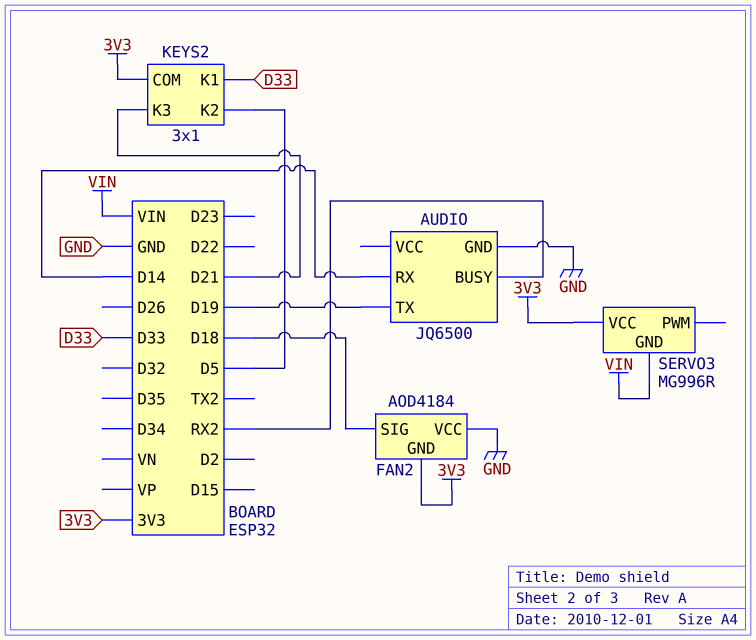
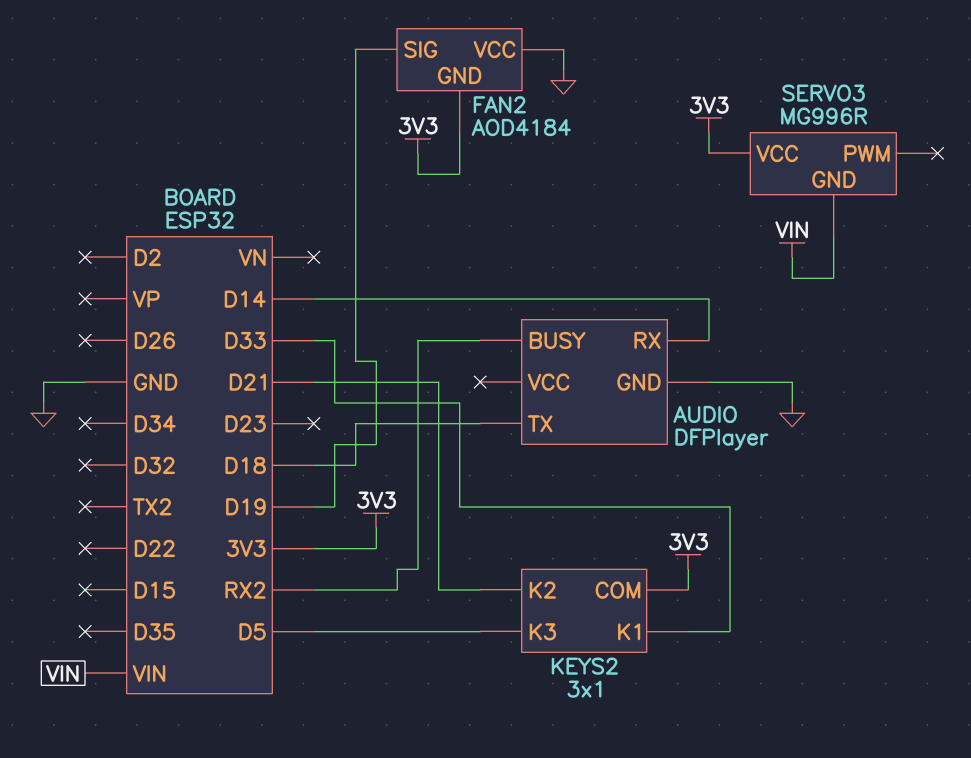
AUDIO: JQ6500 -> DFPlayer
AUDIO pin TX: D19 -> D18
FAN2 pin SIG: D18 -> D19
KEYS2 pin K2: D5 -> D21
KEYS2 pin K3: D21 -> D5

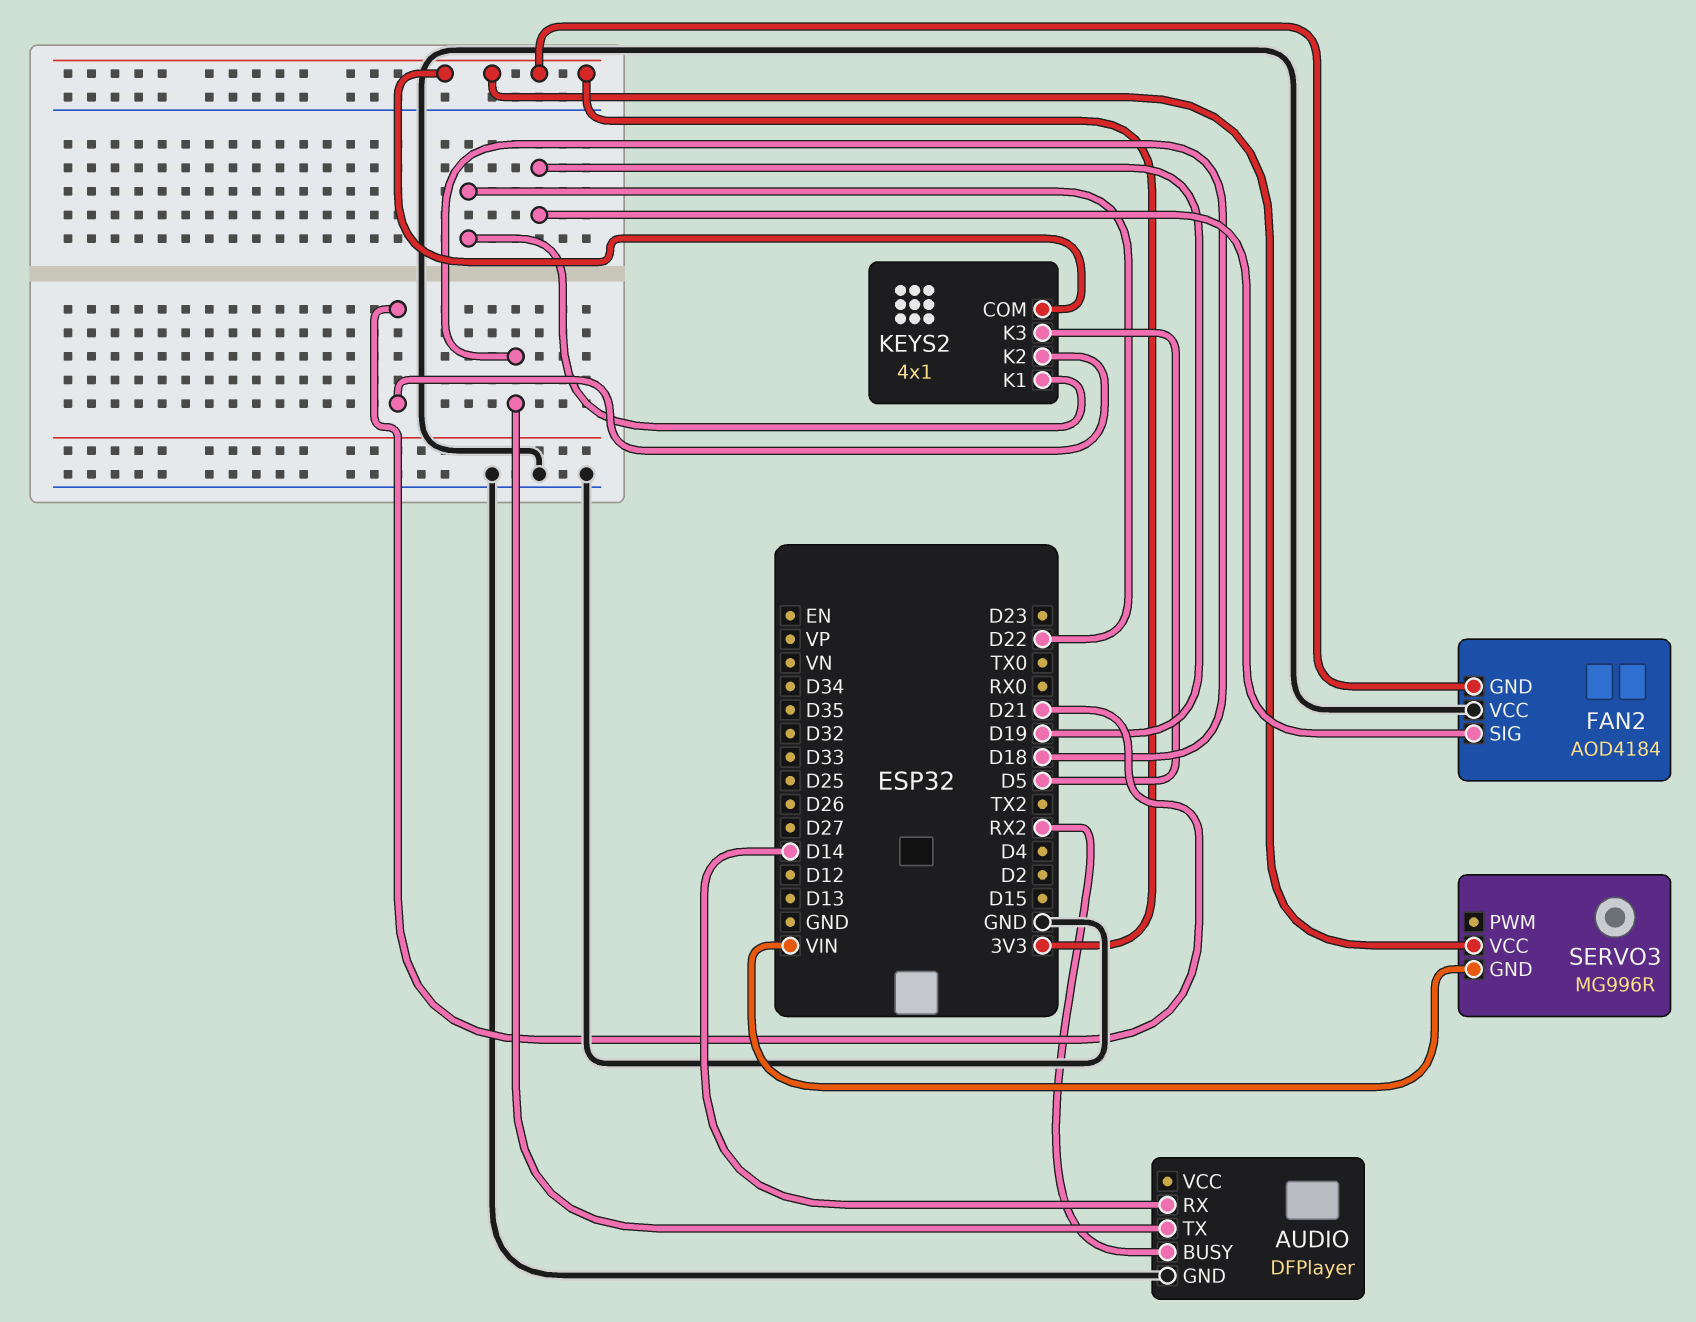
KEYS2: 3x1 -> 4x1
KEYS2 pin K1: D33 -> D22

